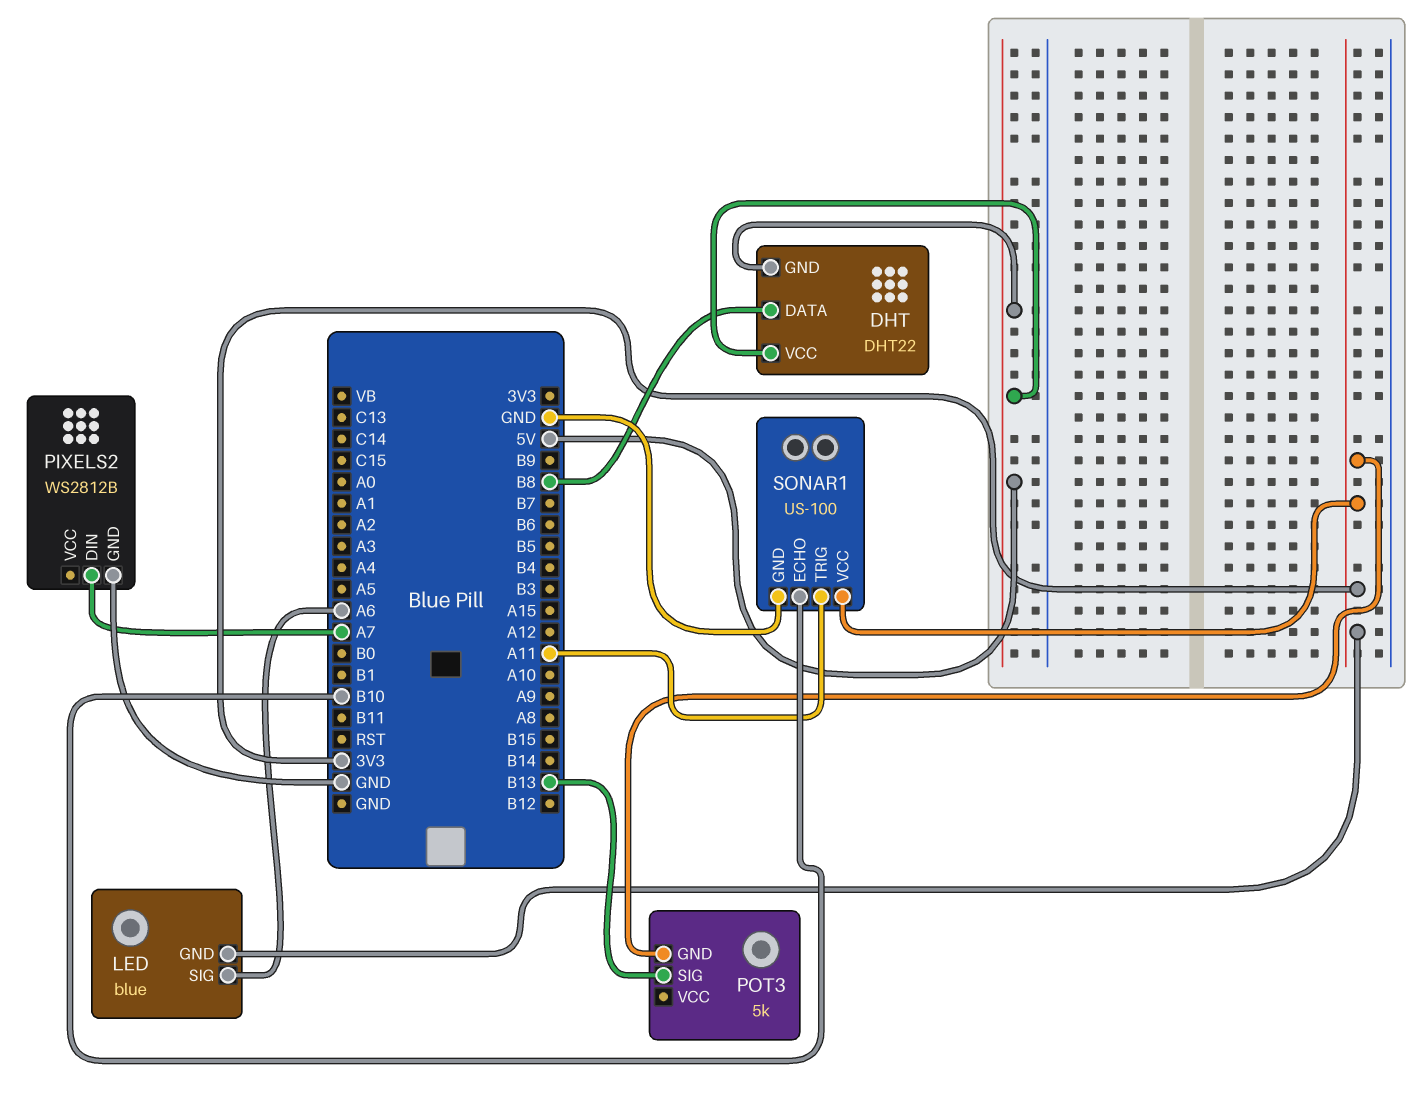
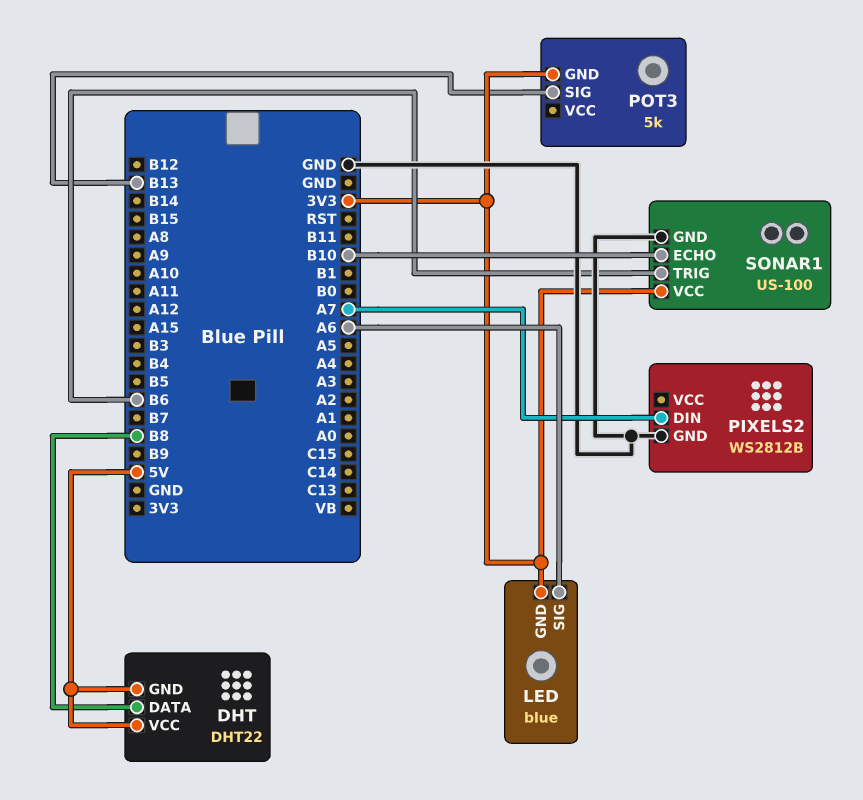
SONAR1 pin TRIG: A11 -> B6

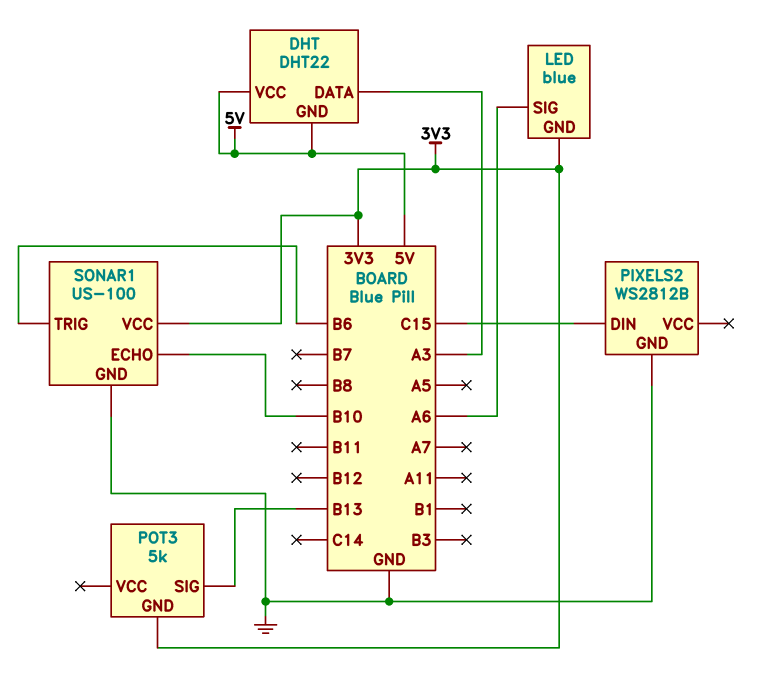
DHT pin DATA: B8 -> A3
PIXELS2 pin DIN: A7 -> C15

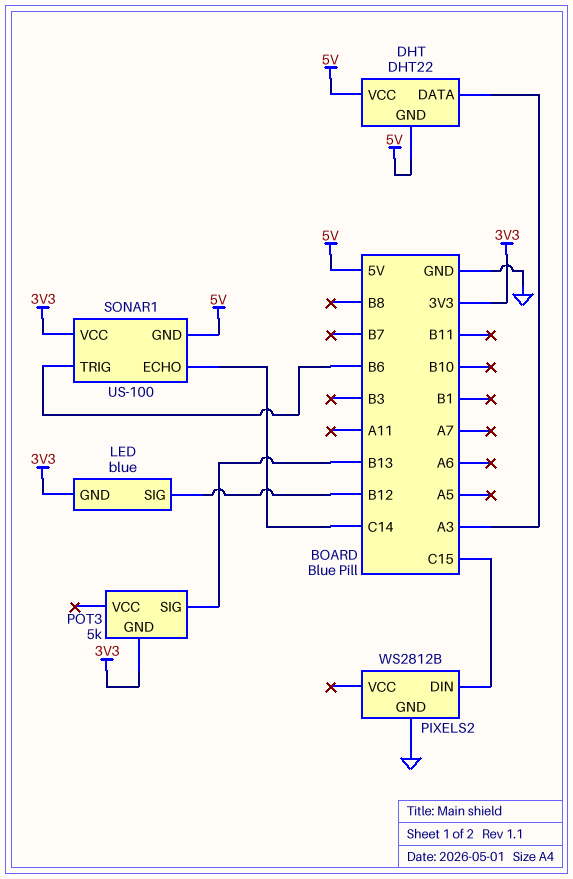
LED pin SIG: A6 -> B12
SONAR1 pin ECHO: B10 -> C14
SONAR1 pin GND: GND -> 5V

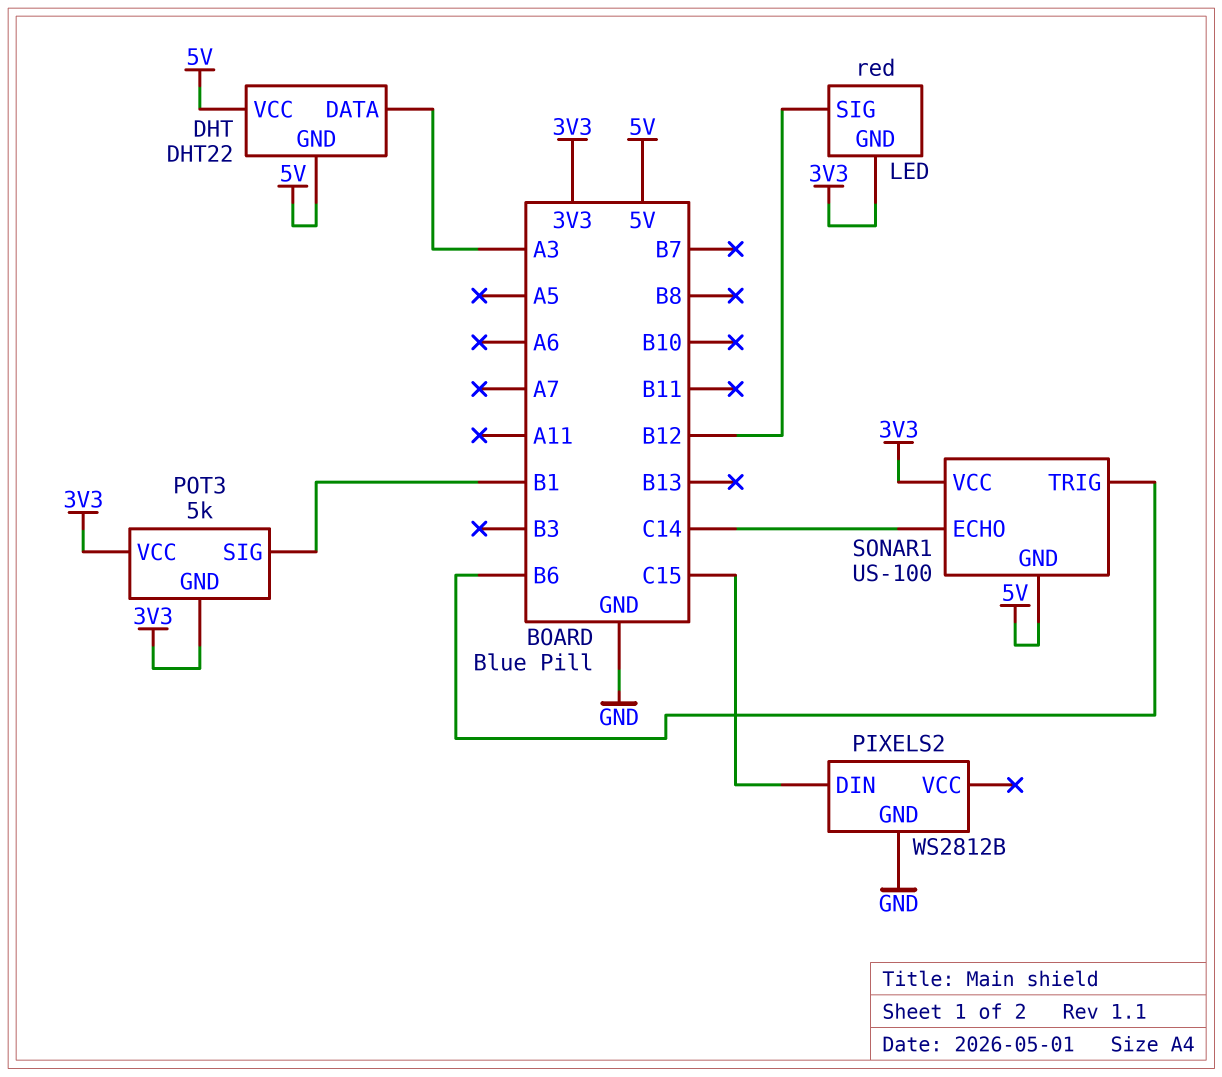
LED: blue -> red
POT3 pin SIG: B13 -> B1
POT3 pin VCC: none -> 3V3

